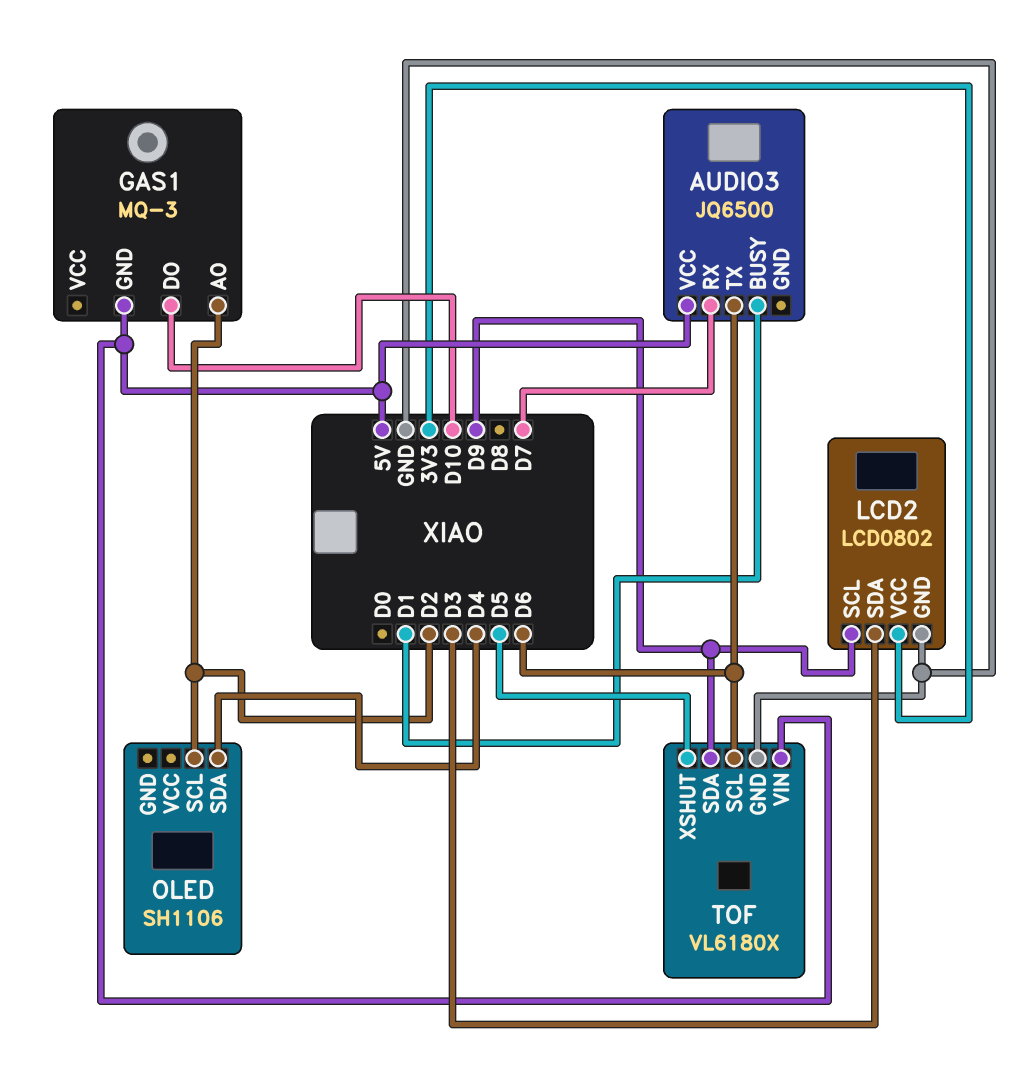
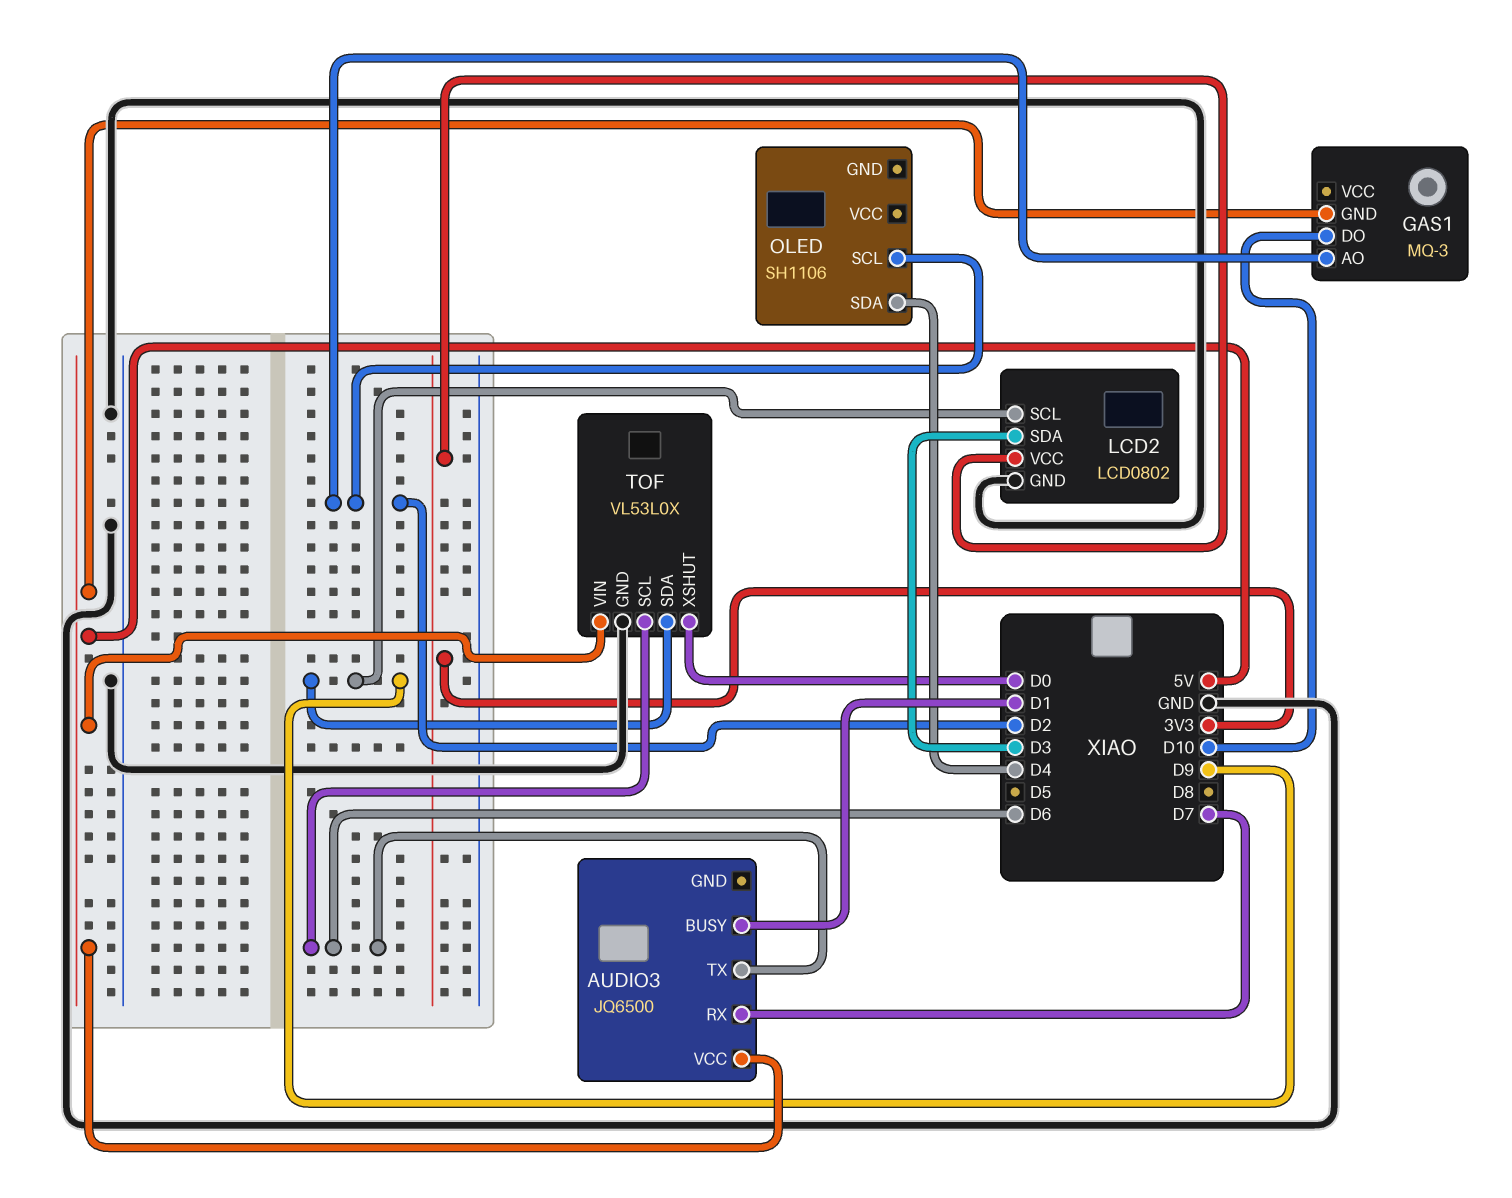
TOF: VL6180X -> VL53L0X
TOF pin XSHUT: D5 -> D0

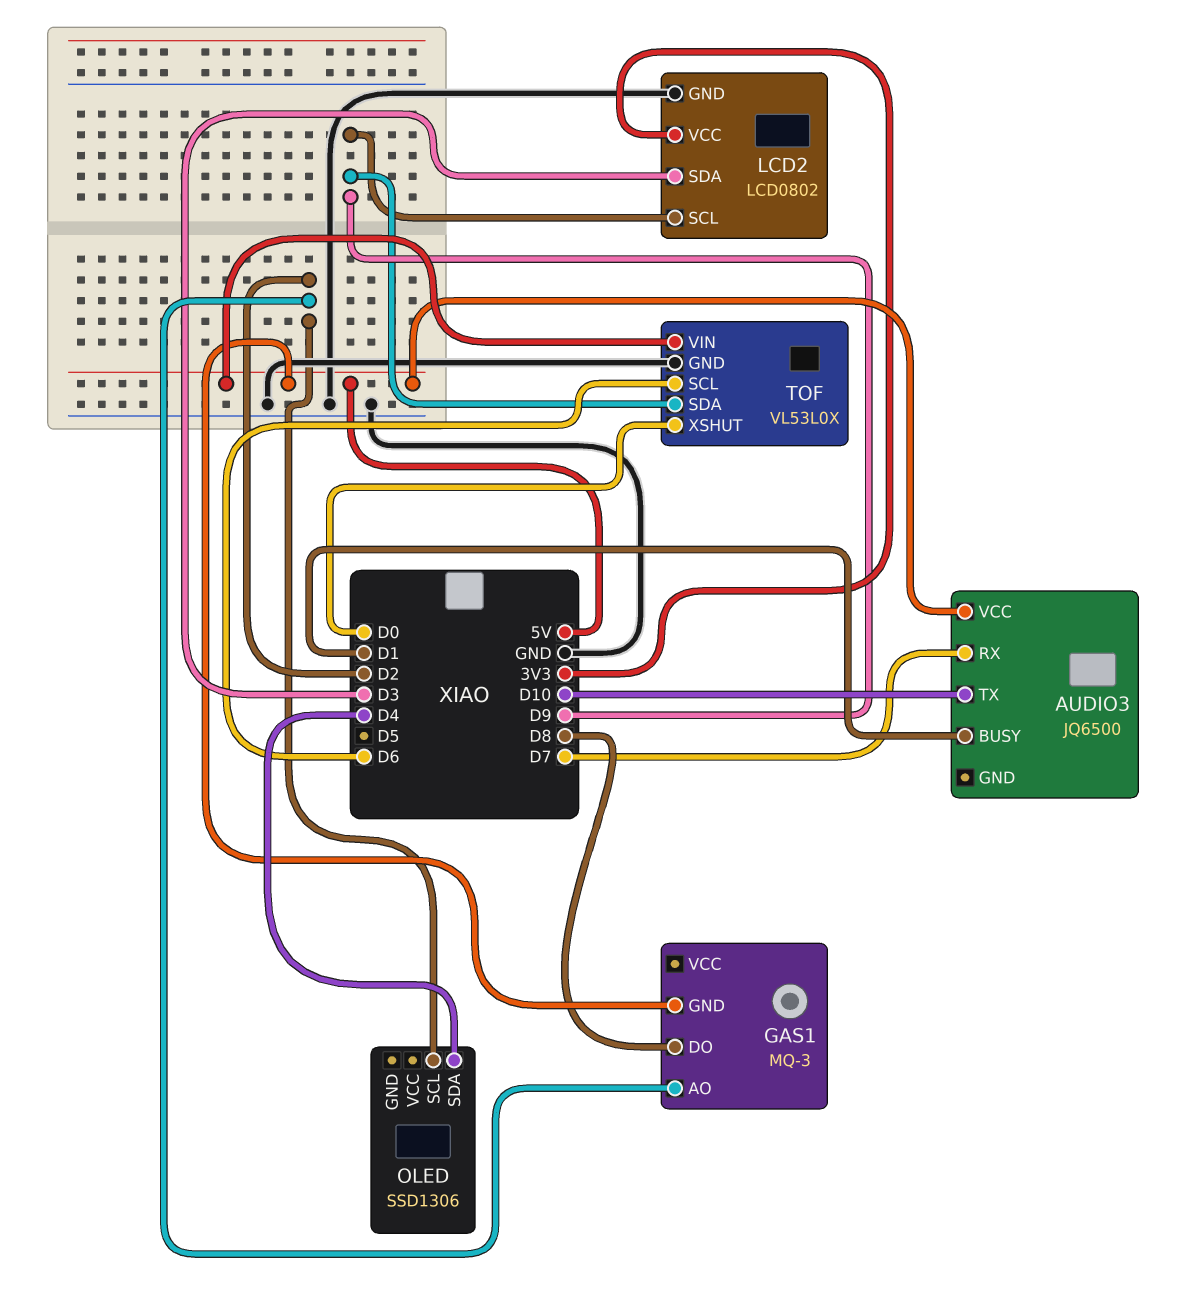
AUDIO3 pin TX: D6 -> D10
GAS1 pin DO: D10 -> D8
OLED: SH1106 -> SSD1306

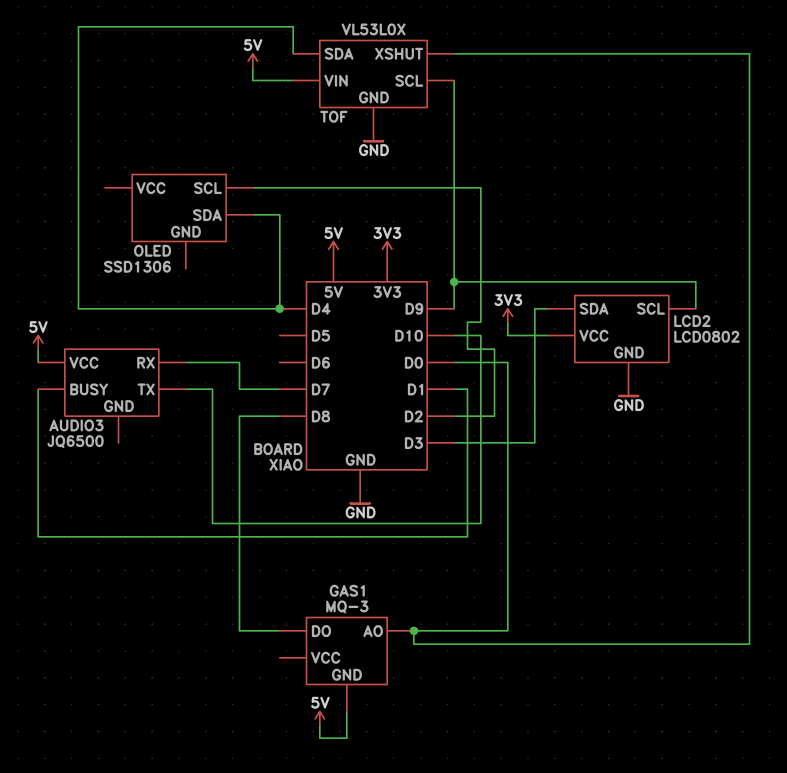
GAS1 pin AO: D2 -> D0
TOF pin SCL: D6 -> D9
TOF pin SDA: D9 -> D4

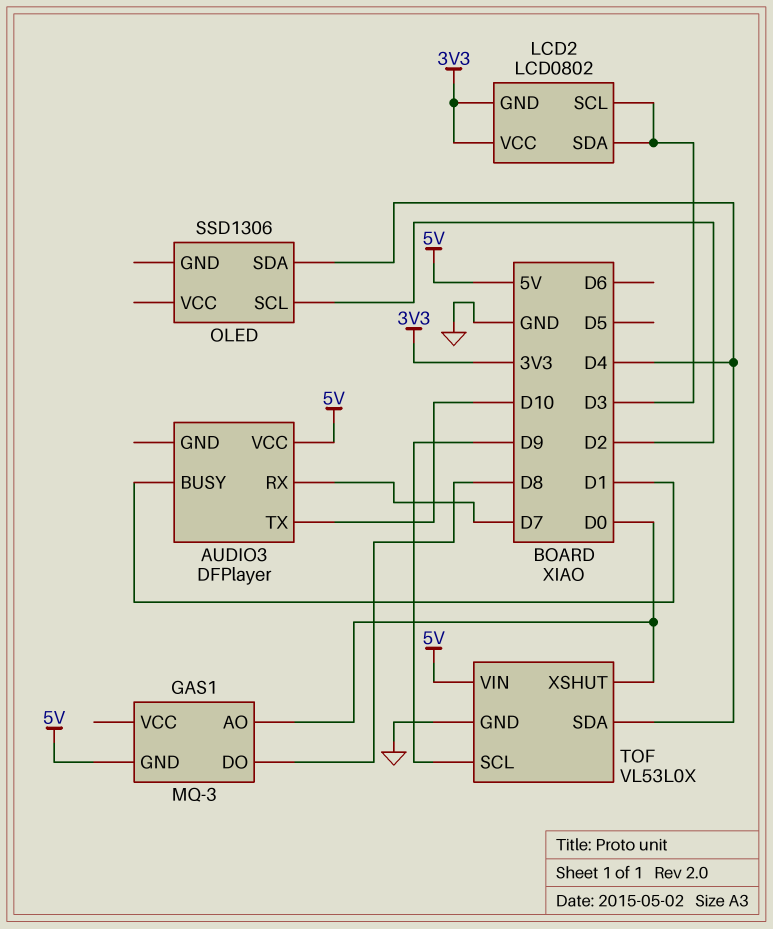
AUDIO3: JQ6500 -> DFPlayer
LCD2 pin GND: GND -> 3V3
LCD2 pin SCL: D9 -> D3

